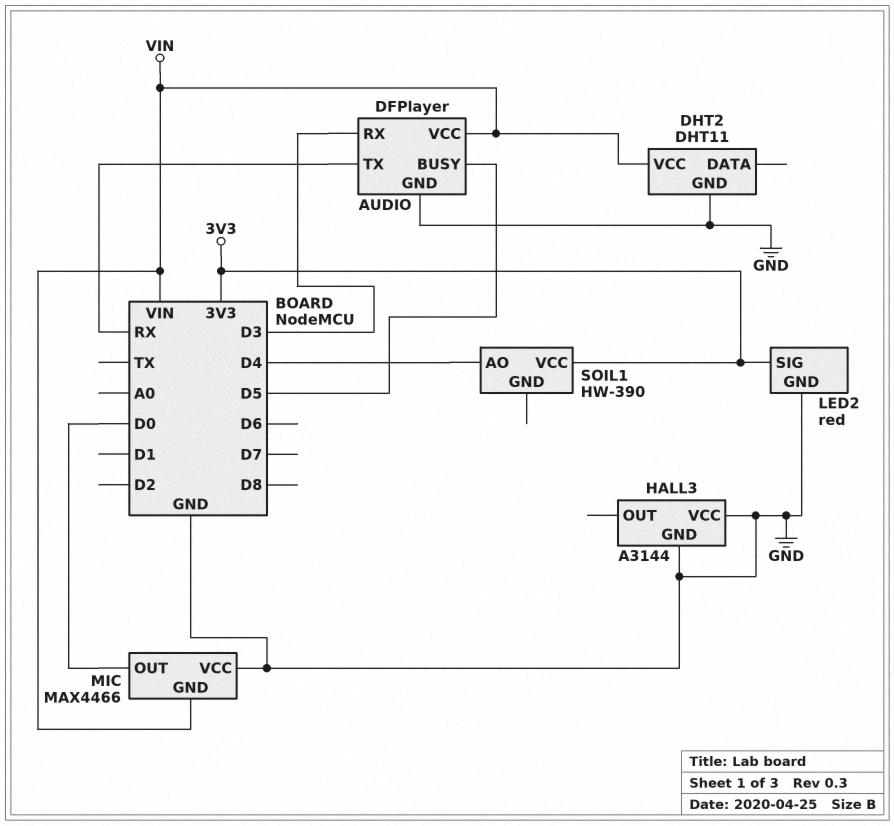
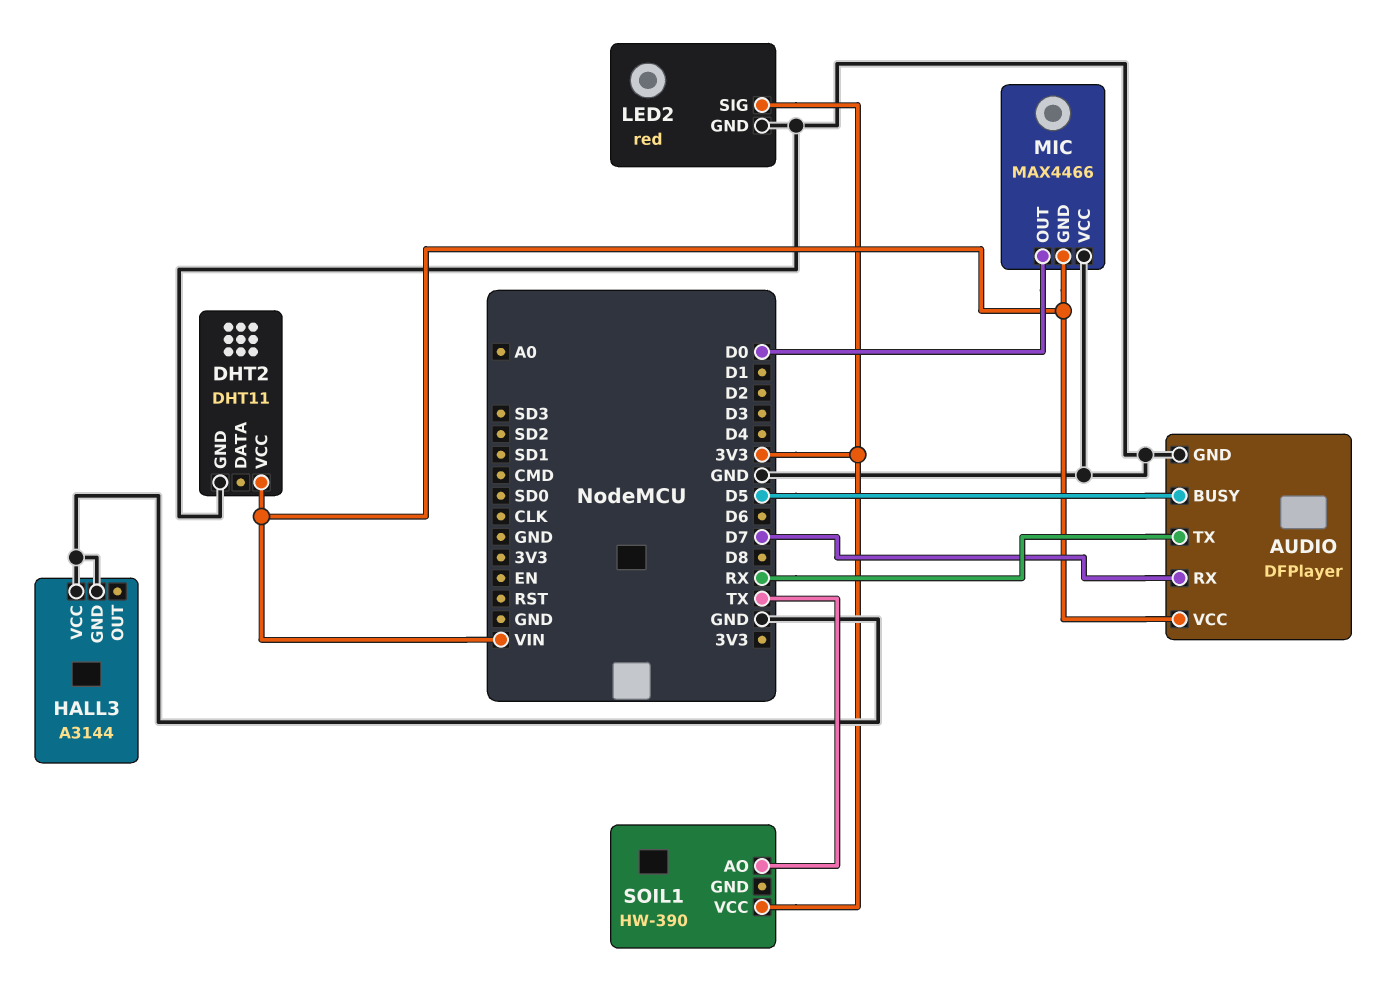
AUDIO pin RX: D3 -> D7
SOIL1 pin AO: D4 -> TX

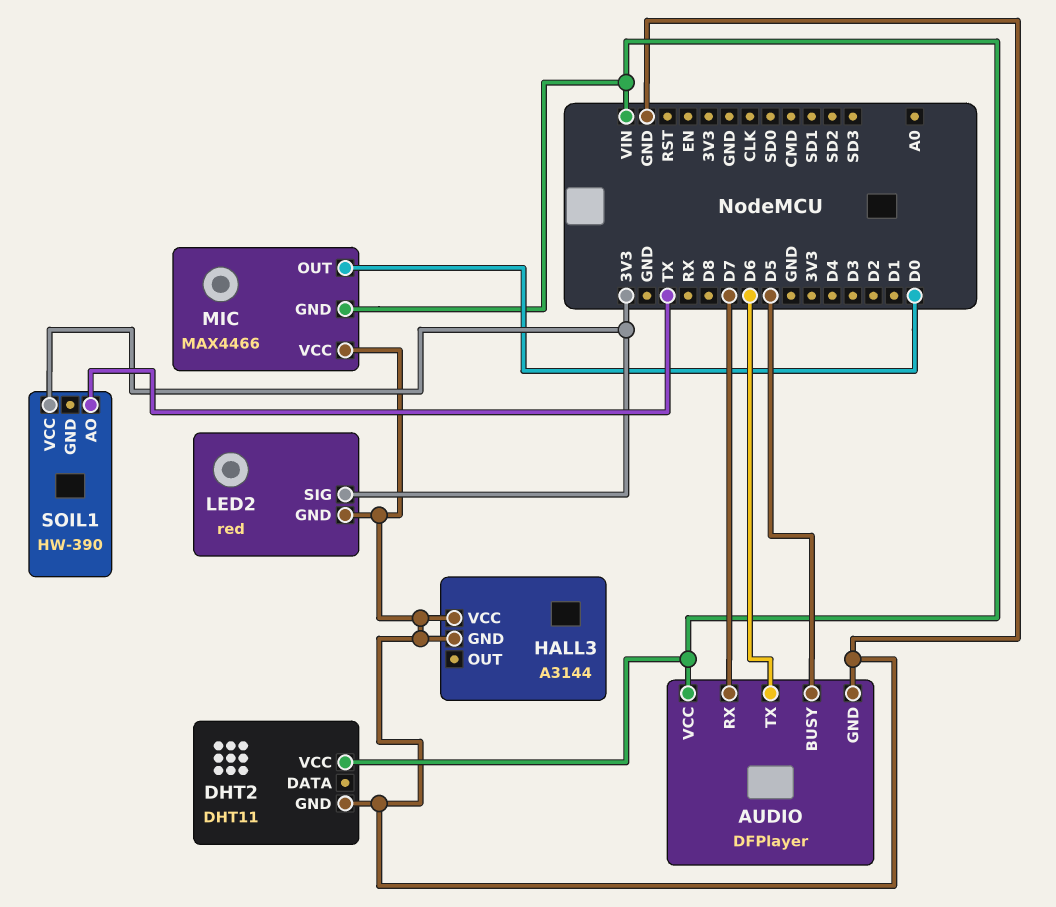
AUDIO pin TX: RX -> D6

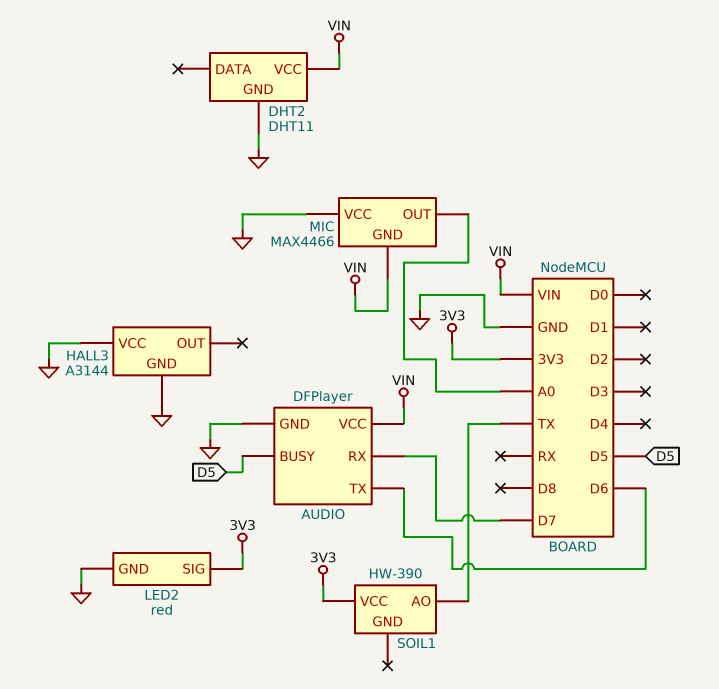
MIC pin OUT: D0 -> A0

